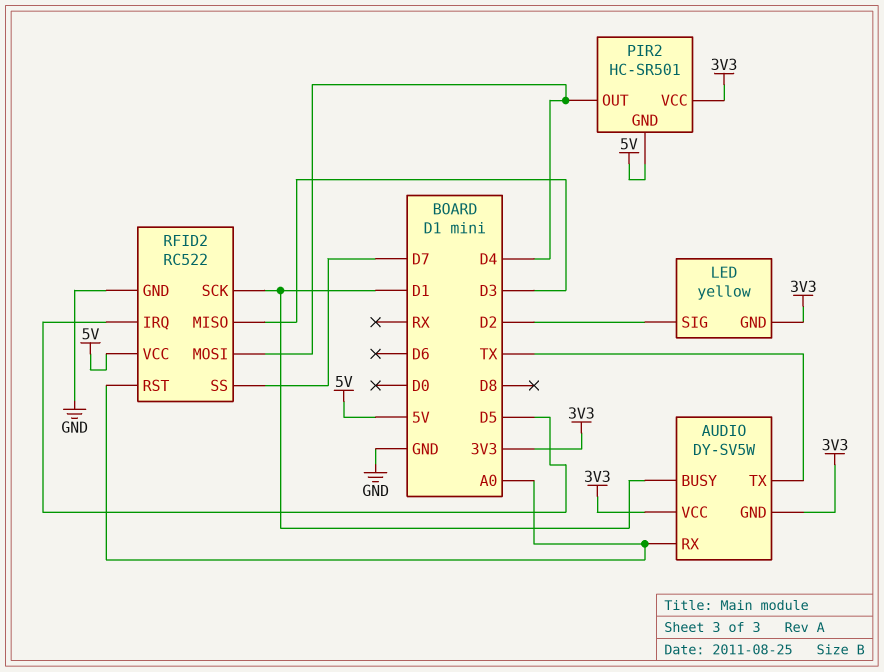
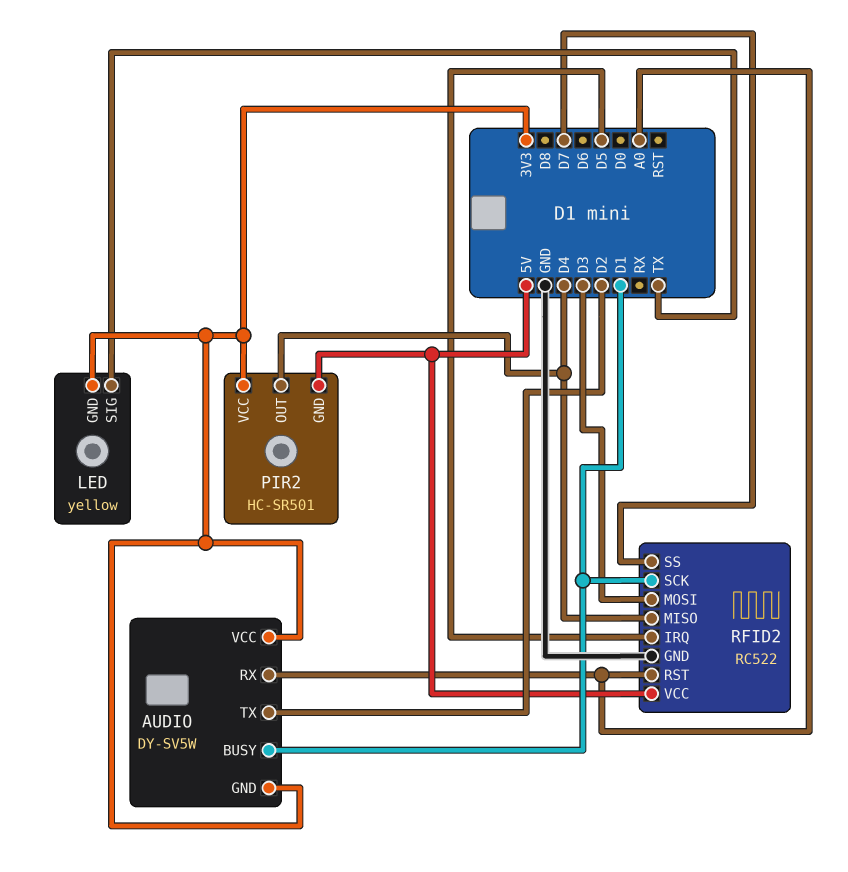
AUDIO pin TX: TX -> D2
LED pin SIG: D2 -> TX
RFID2 pin MISO: D3 -> D4
RFID2 pin MOSI: D4 -> D3

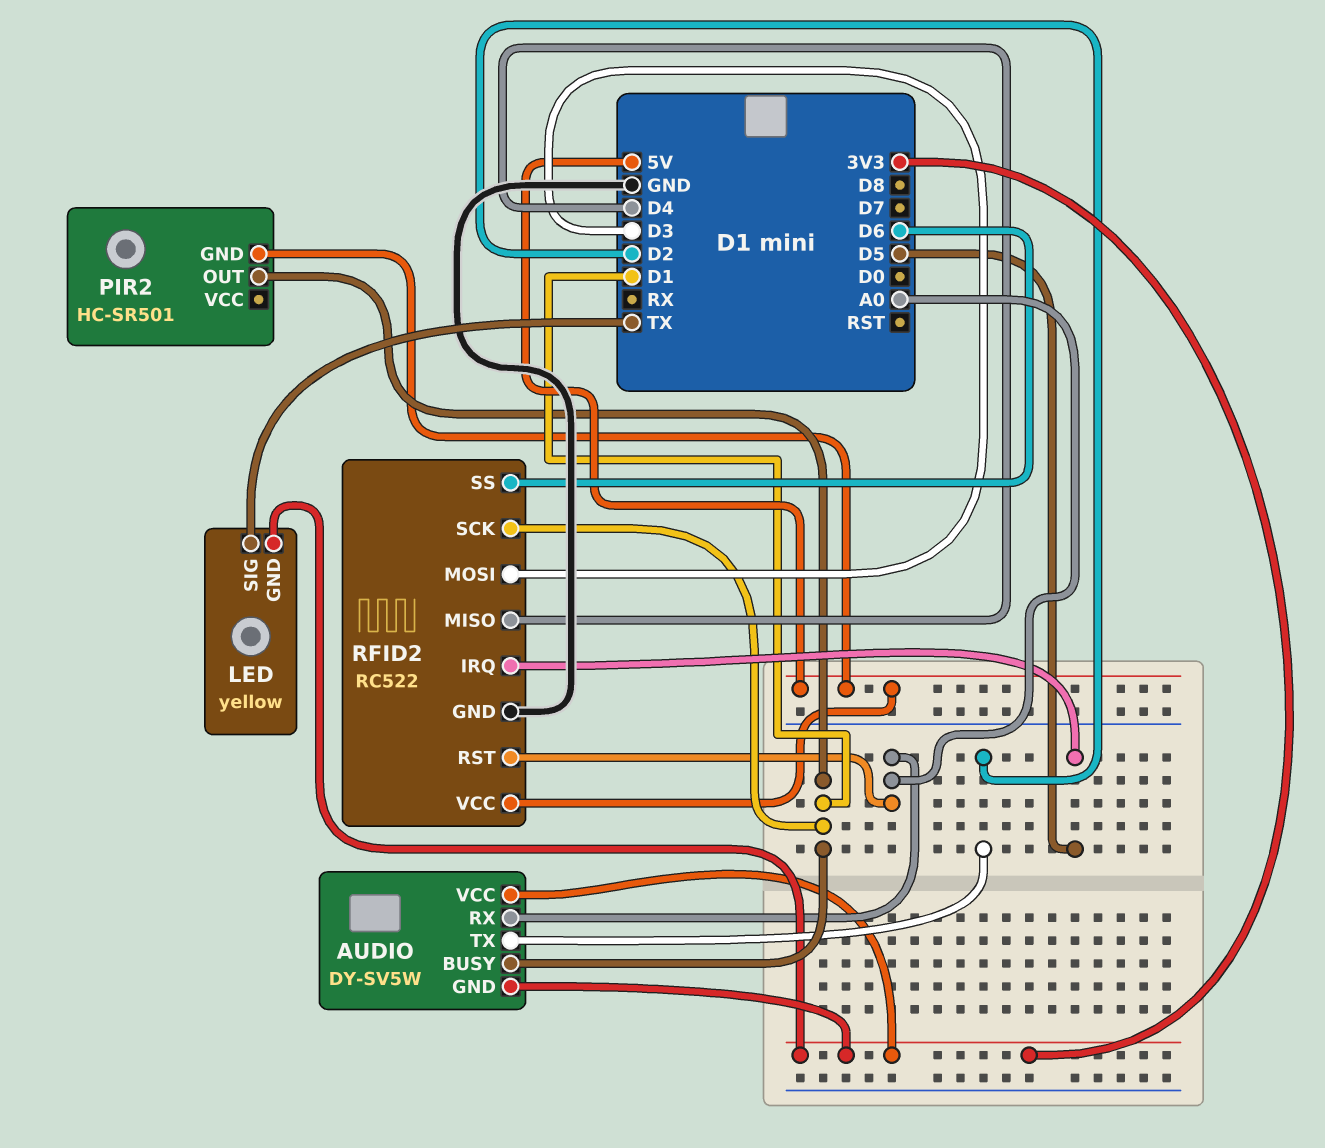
PIR2 pin OUT: D4 -> D1
PIR2 pin VCC: 3V3 -> none
RFID2 pin SS: D7 -> D6

